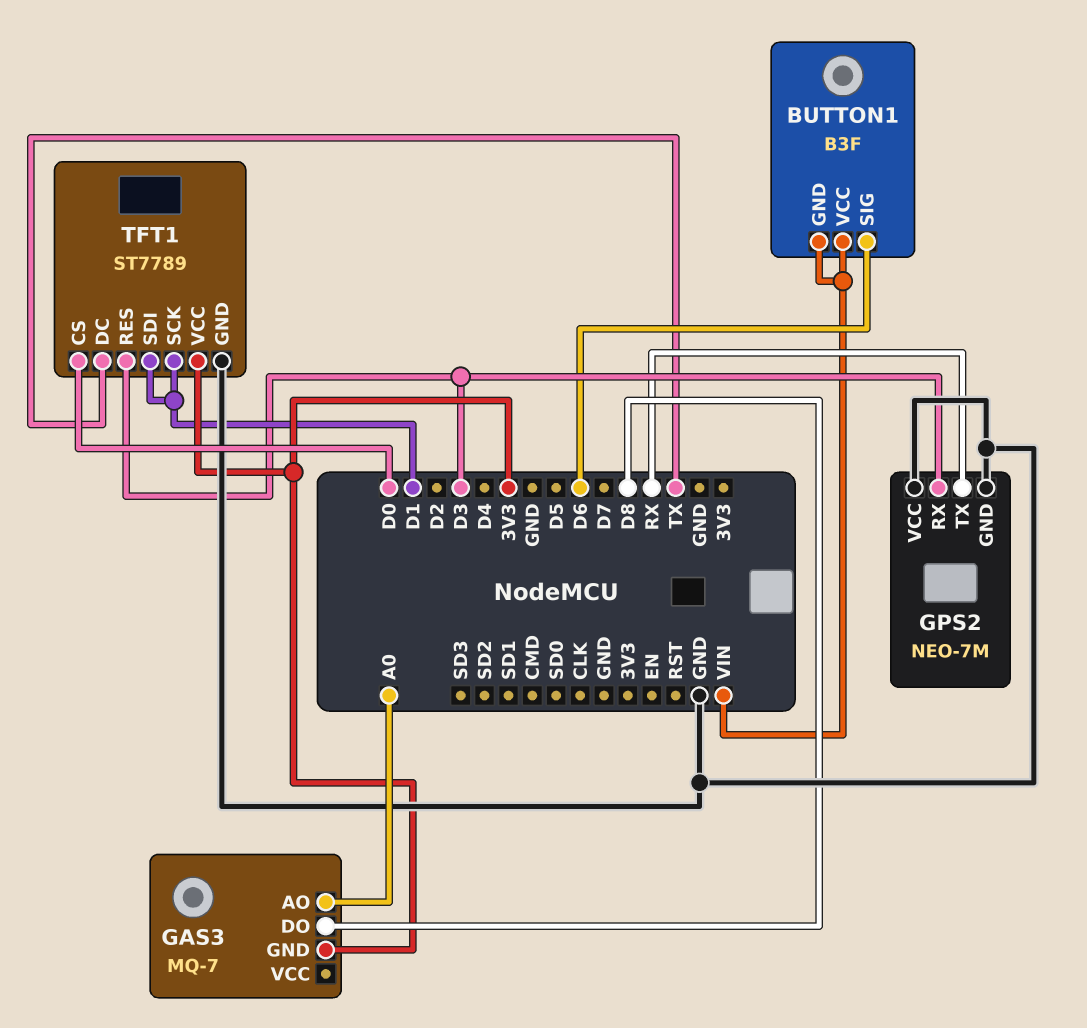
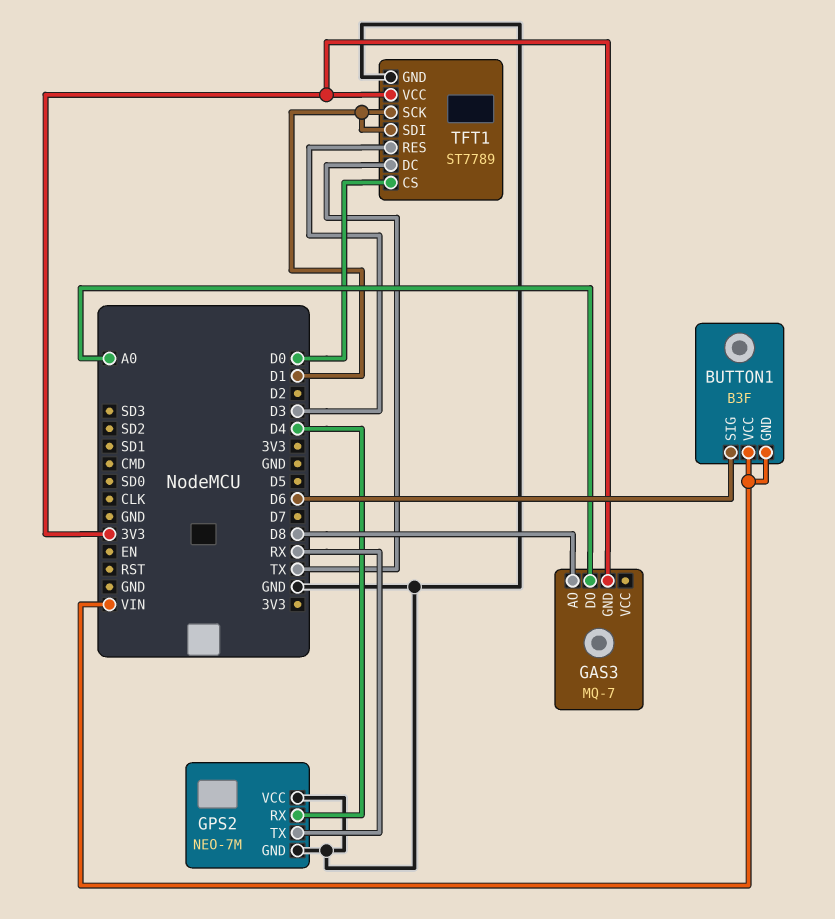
GAS3 pin AO: A0 -> D8
GAS3 pin DO: D8 -> A0
GPS2 pin RX: D3 -> D4

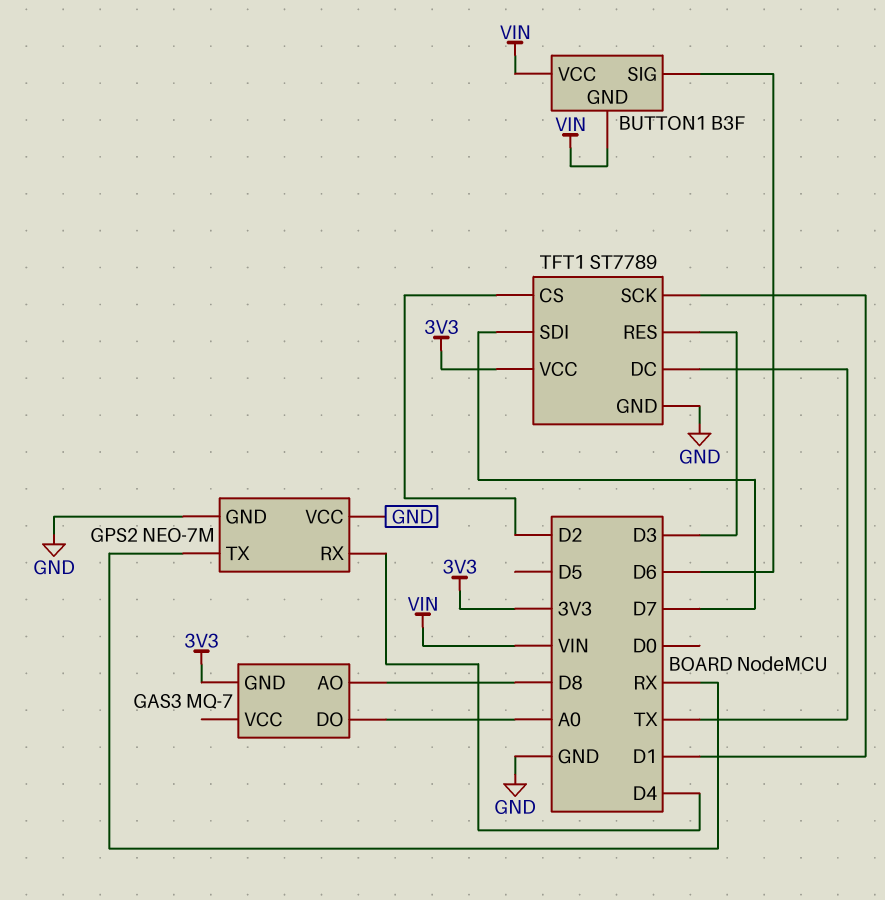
TFT1 pin CS: D0 -> D2
TFT1 pin SDI: D1 -> D7

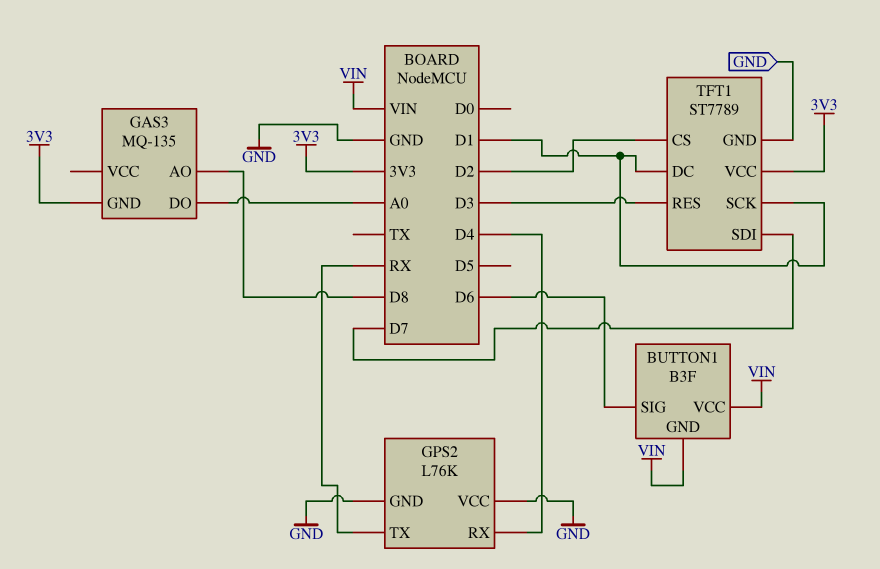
GAS3: MQ-7 -> MQ-135
GPS2: NEO-7M -> L76K
TFT1 pin DC: TX -> D1

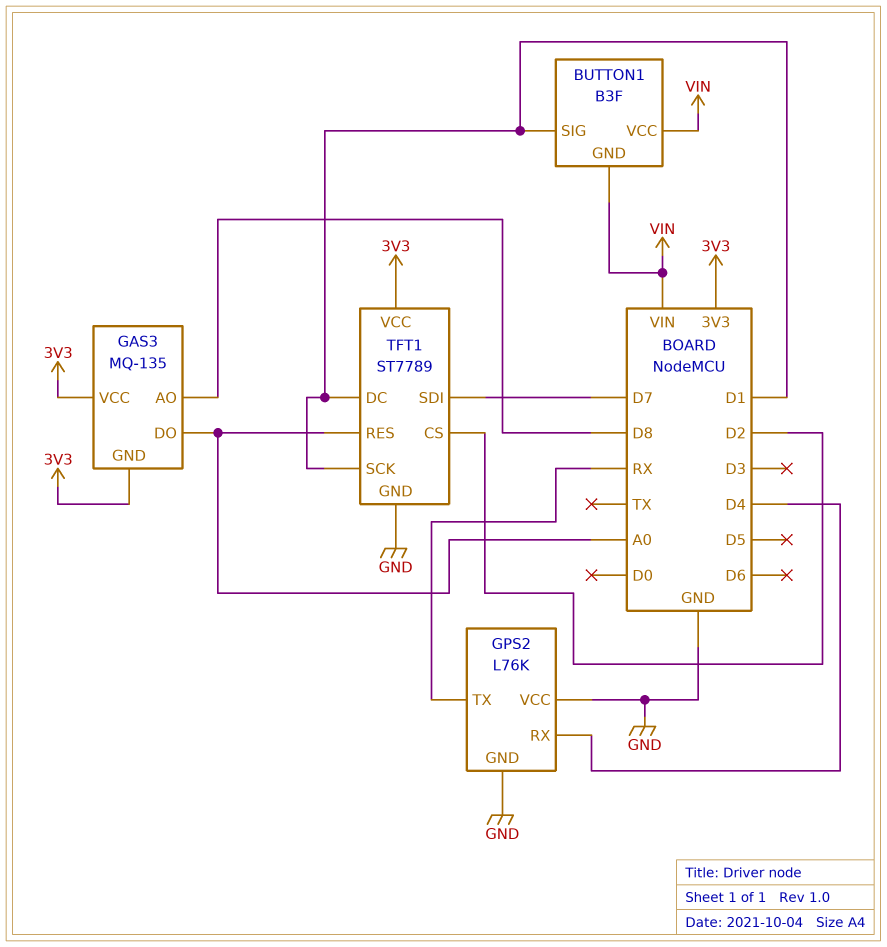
BUTTON1 pin SIG: D6 -> D1
GAS3 pin VCC: none -> 3V3
TFT1 pin RES: D3 -> A0

